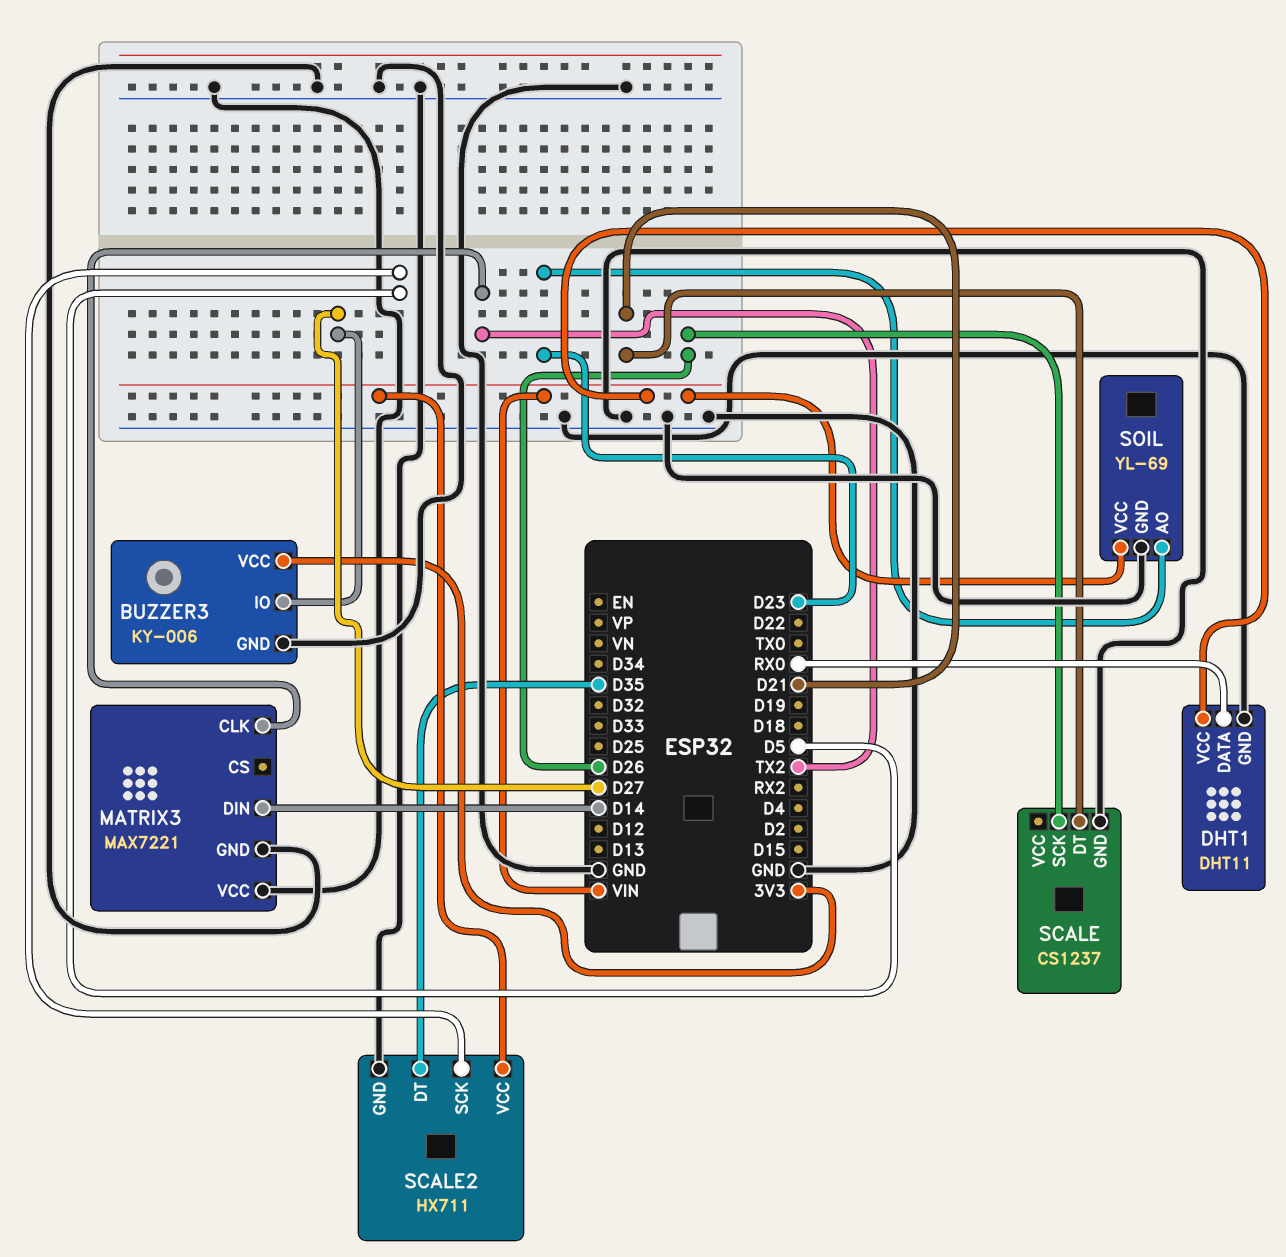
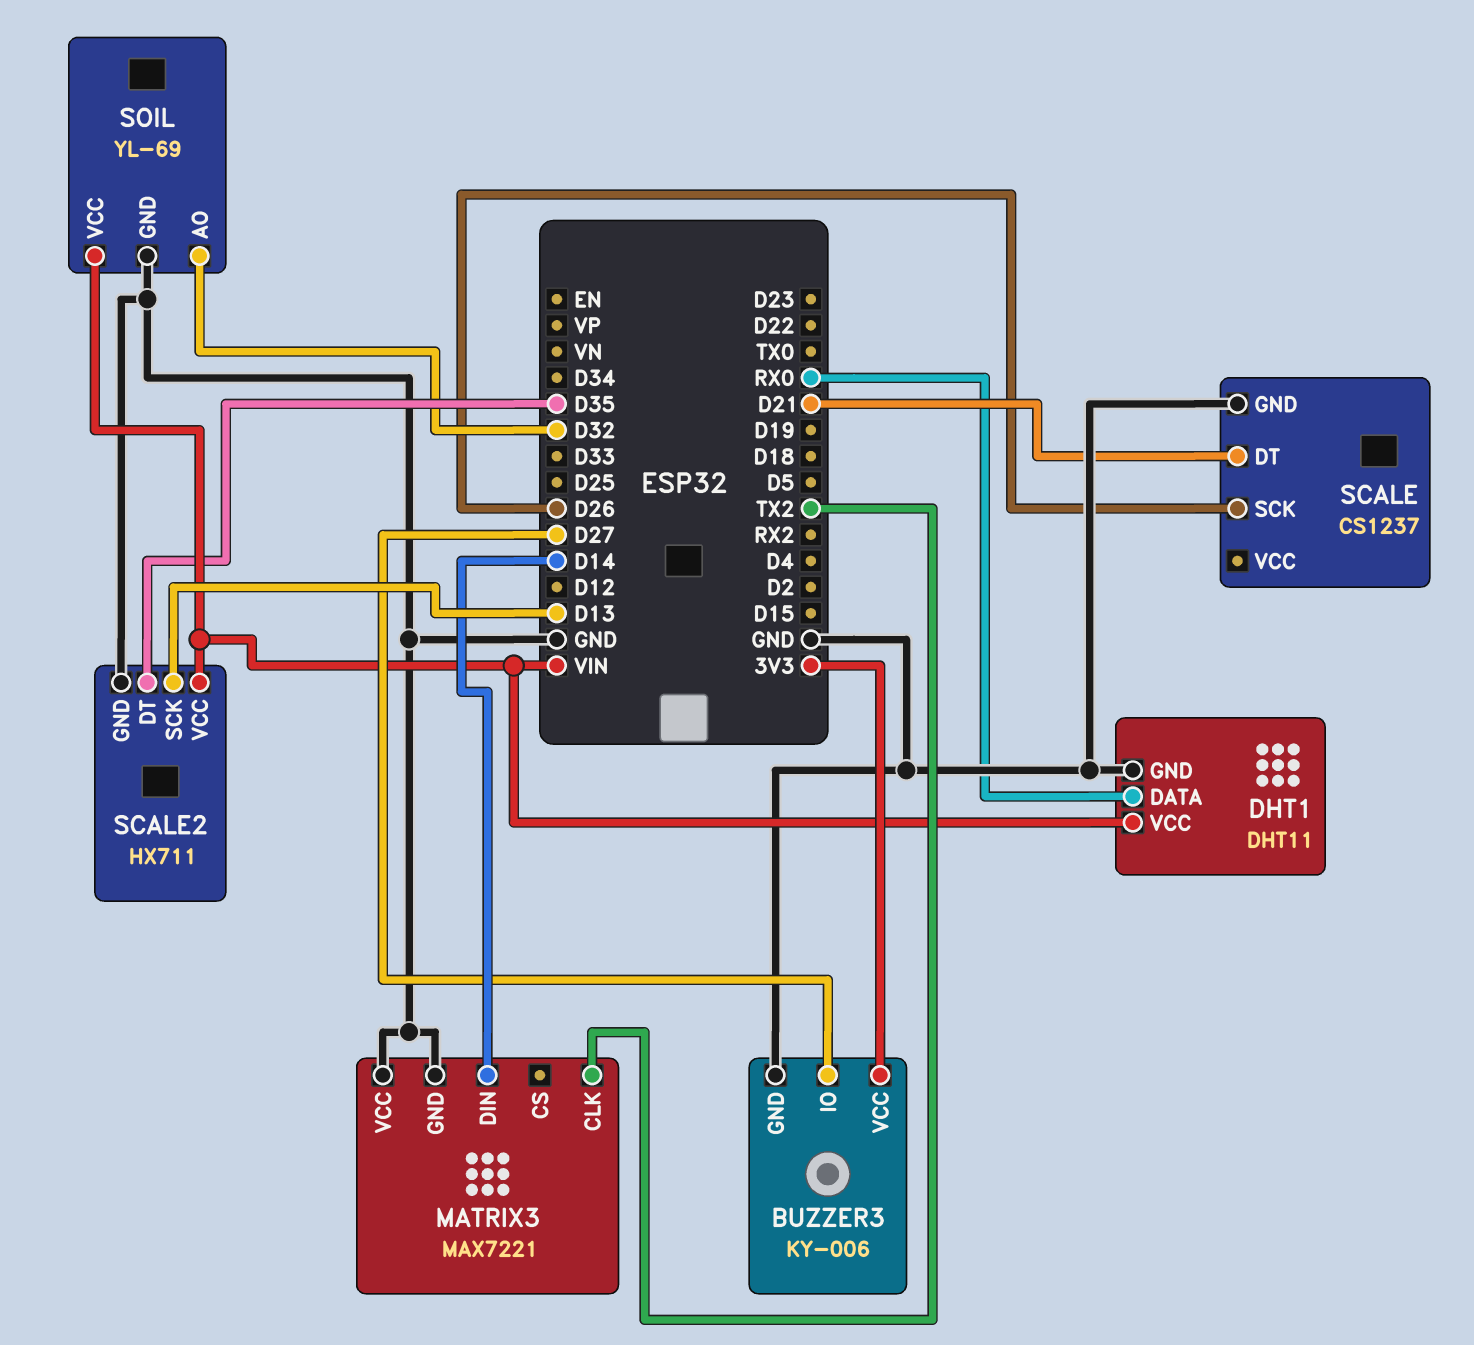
SCALE2 pin SCK: D5 -> D13
SOIL pin AO: D23 -> D32

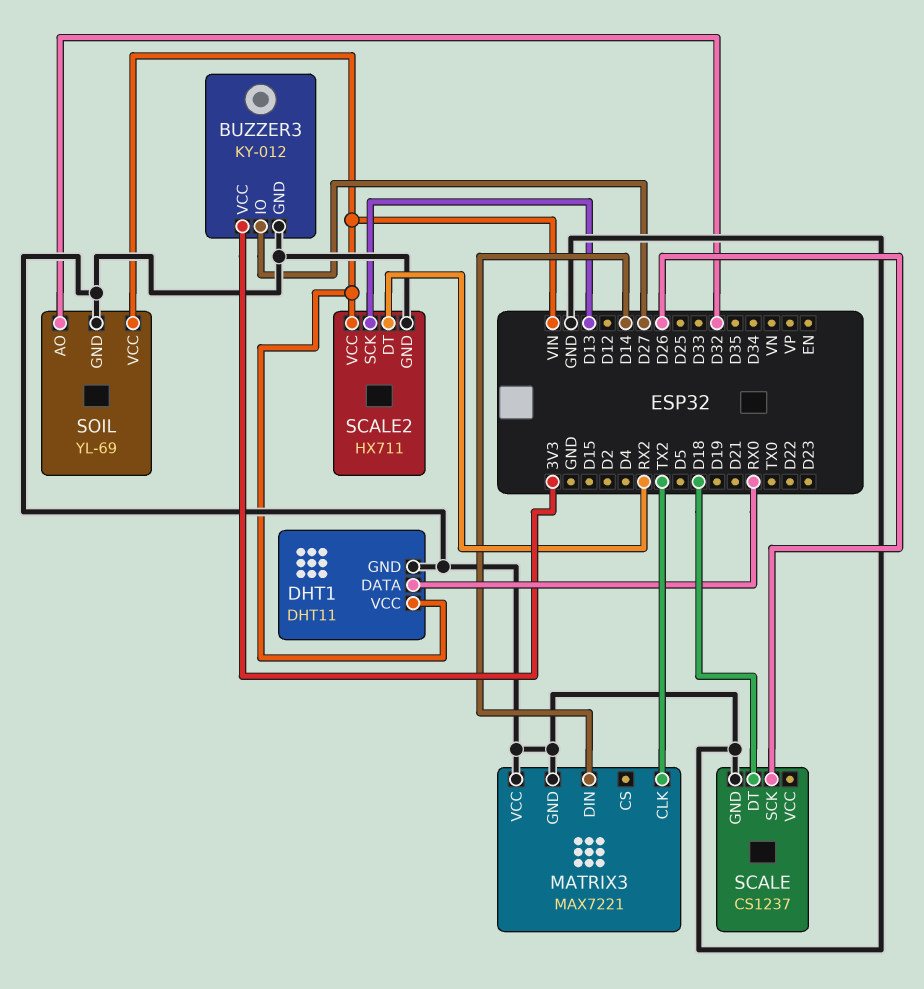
BUZZER3: KY-006 -> KY-012
SCALE pin DT: D21 -> D18
SCALE2 pin DT: D35 -> RX2

